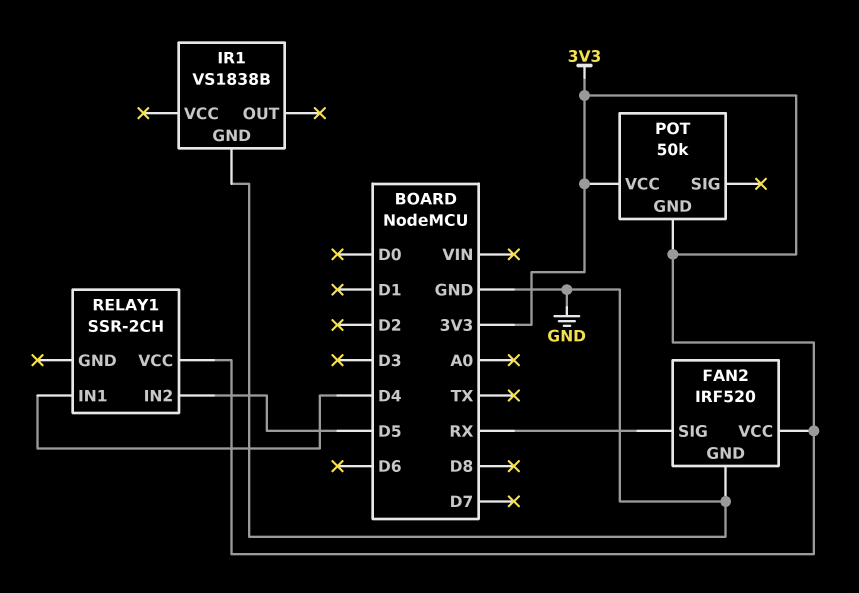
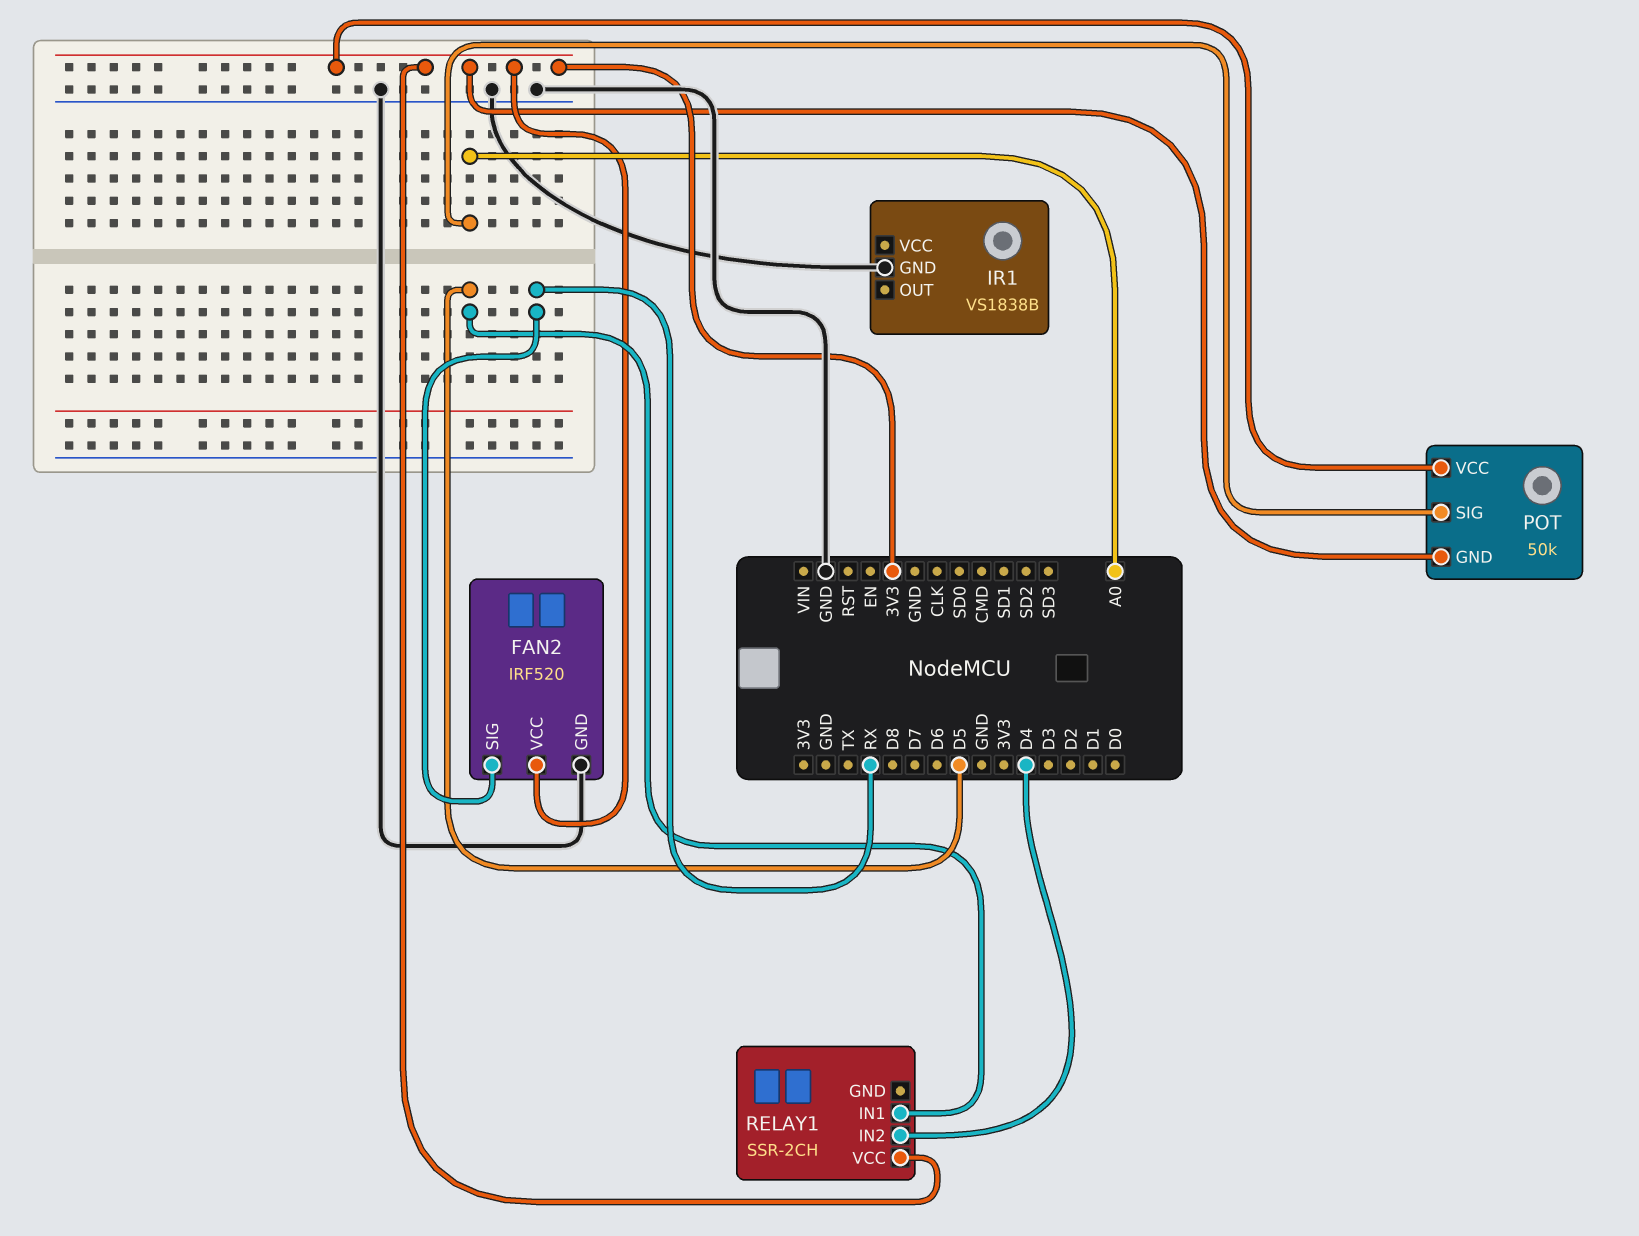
POT pin SIG: none -> A0
RELAY1 pin IN1: D4 -> D5
RELAY1 pin IN2: D5 -> D4

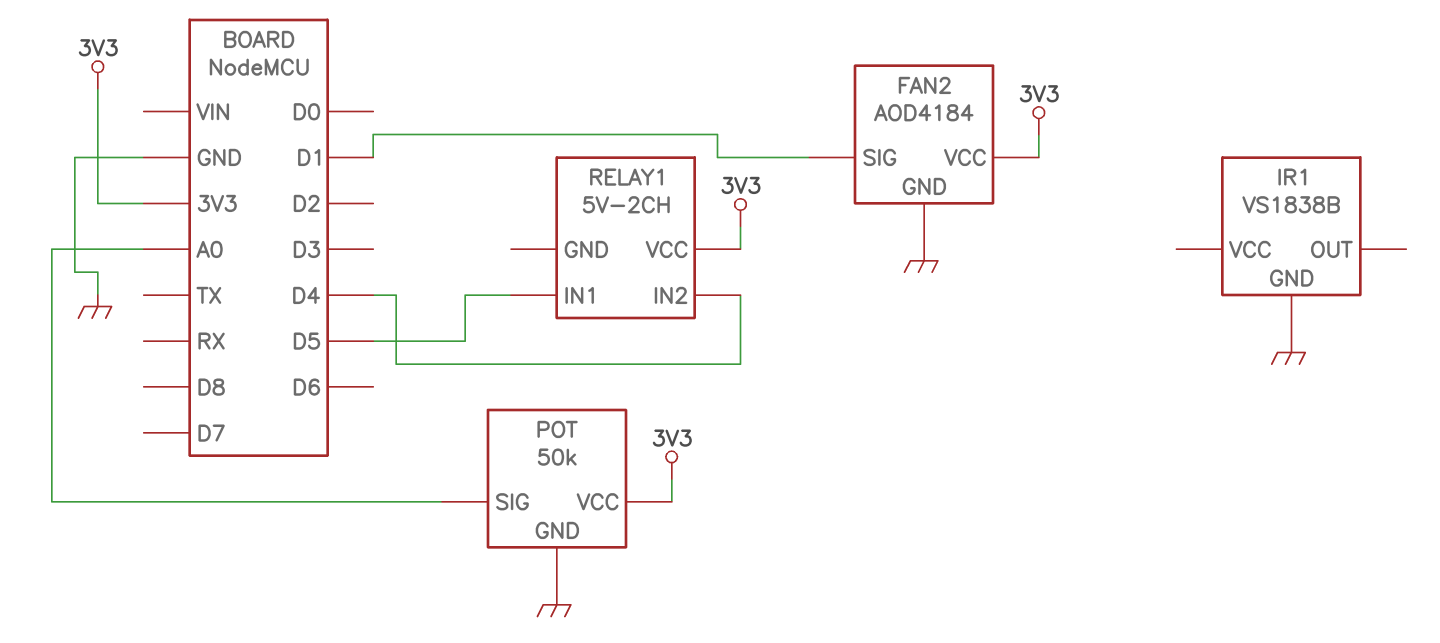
FAN2: IRF520 -> AOD4184
FAN2 pin SIG: RX -> D1
POT pin GND: 3V3 -> GND
RELAY1: SSR-2CH -> 5V-2CH

